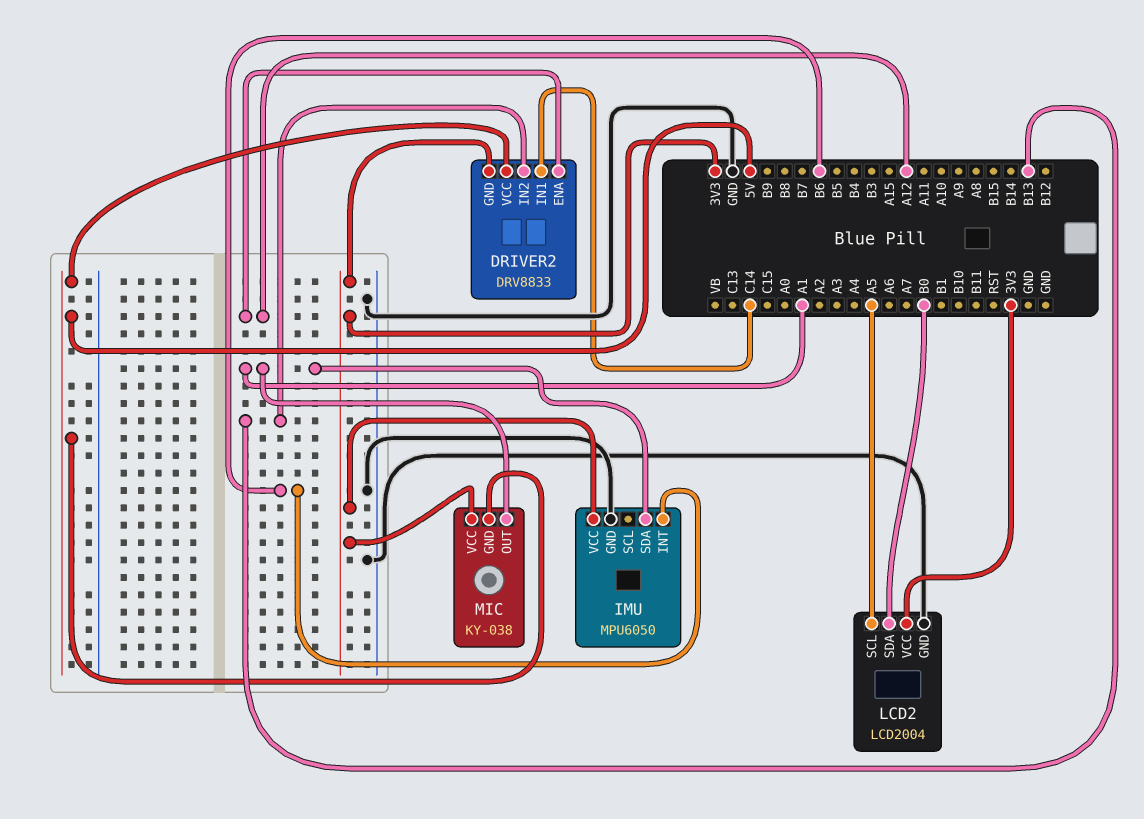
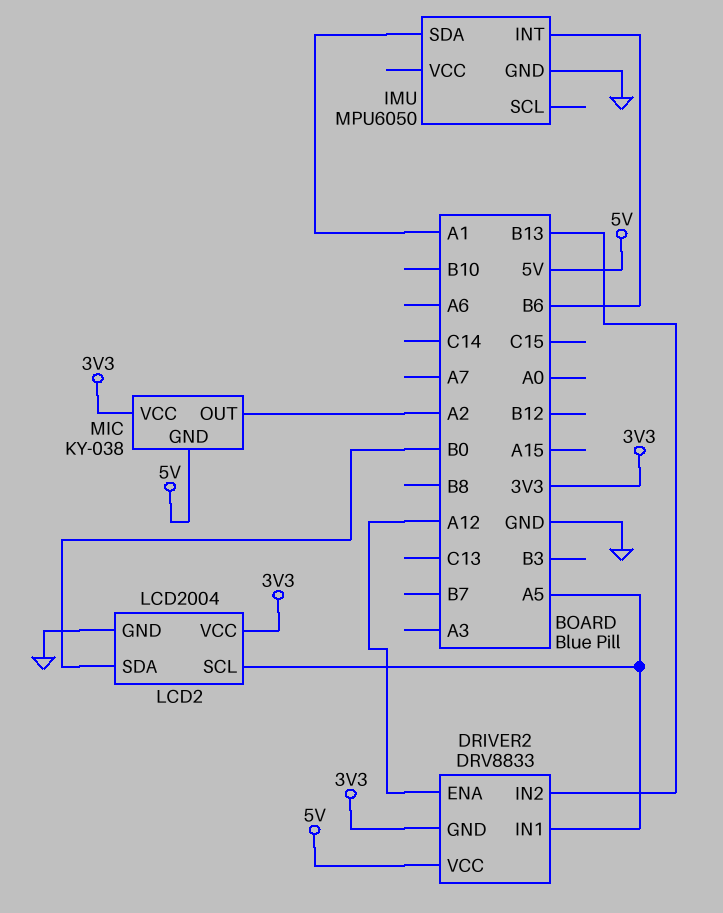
DRIVER2 pin IN1: C14 -> A5
IMU pin VCC: 3V3 -> none
MIC pin OUT: A1 -> A2

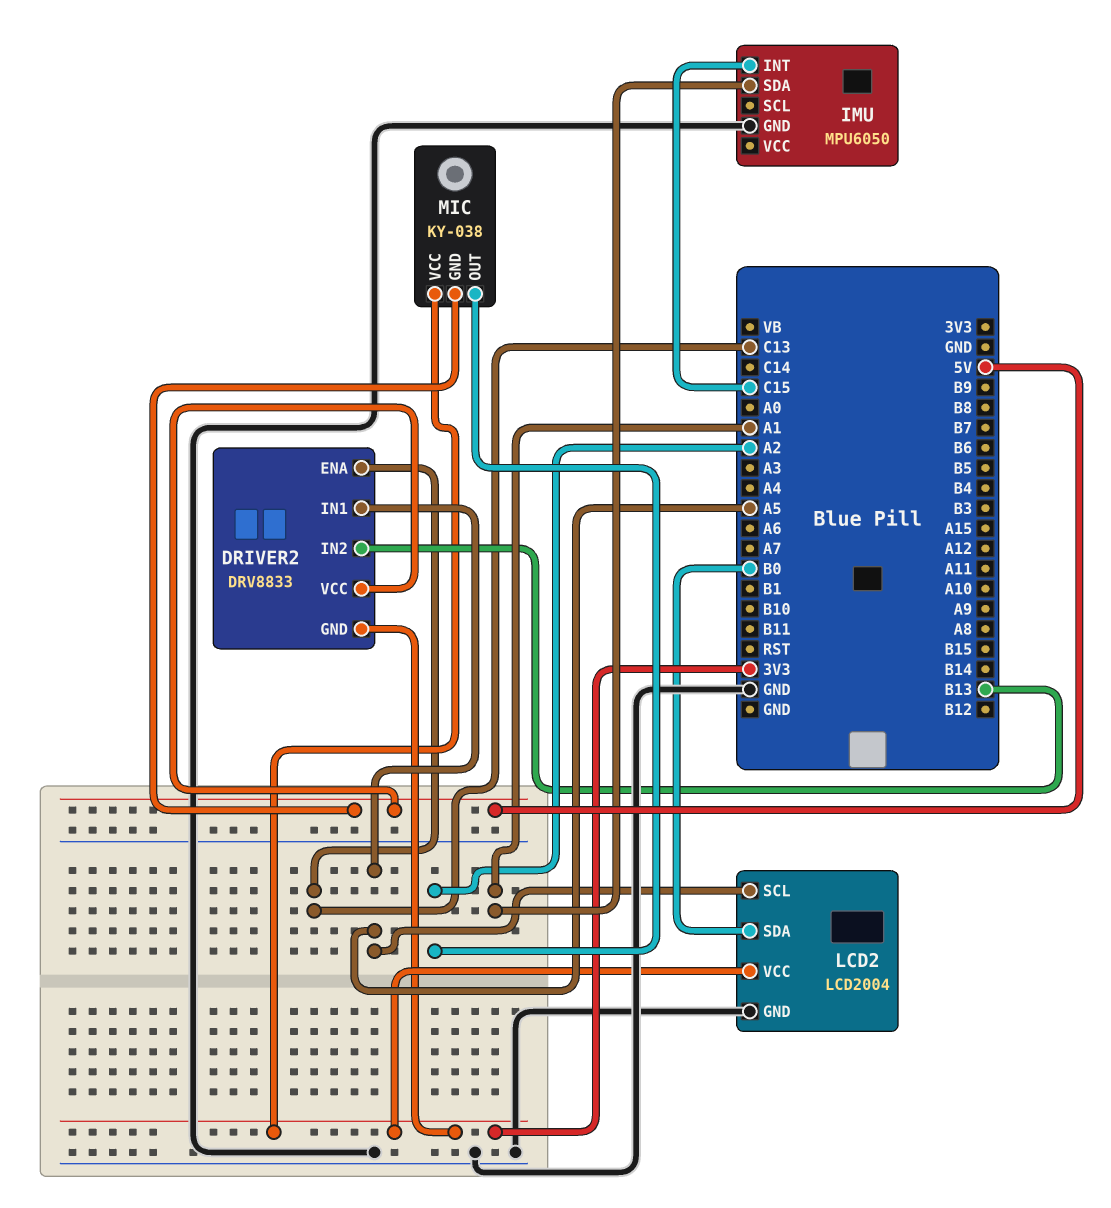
DRIVER2 pin ENA: A12 -> C13
IMU pin INT: B6 -> C15

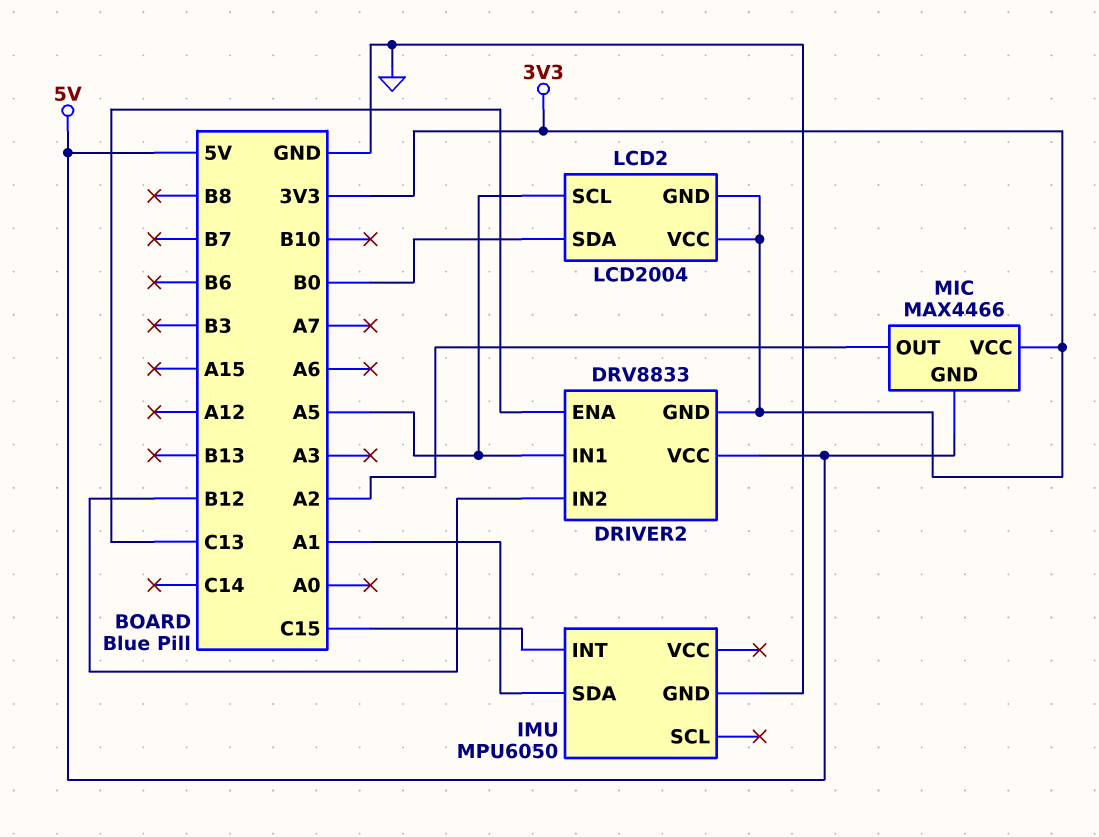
DRIVER2 pin IN2: B13 -> B12
LCD2 pin GND: GND -> 3V3
MIC: KY-038 -> MAX4466

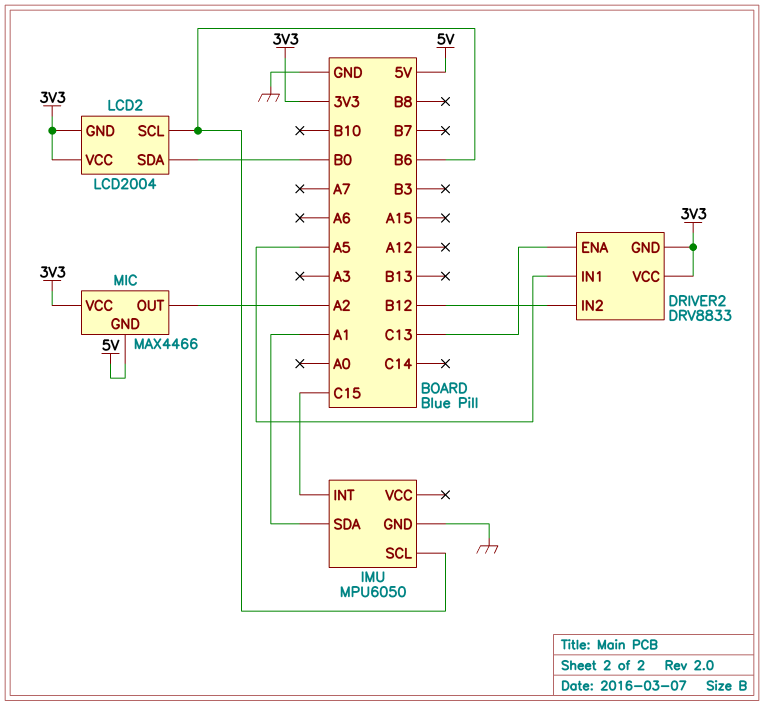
DRIVER2 pin VCC: 5V -> 3V3
IMU pin SCL: none -> B6
LCD2 pin SCL: A5 -> B6

